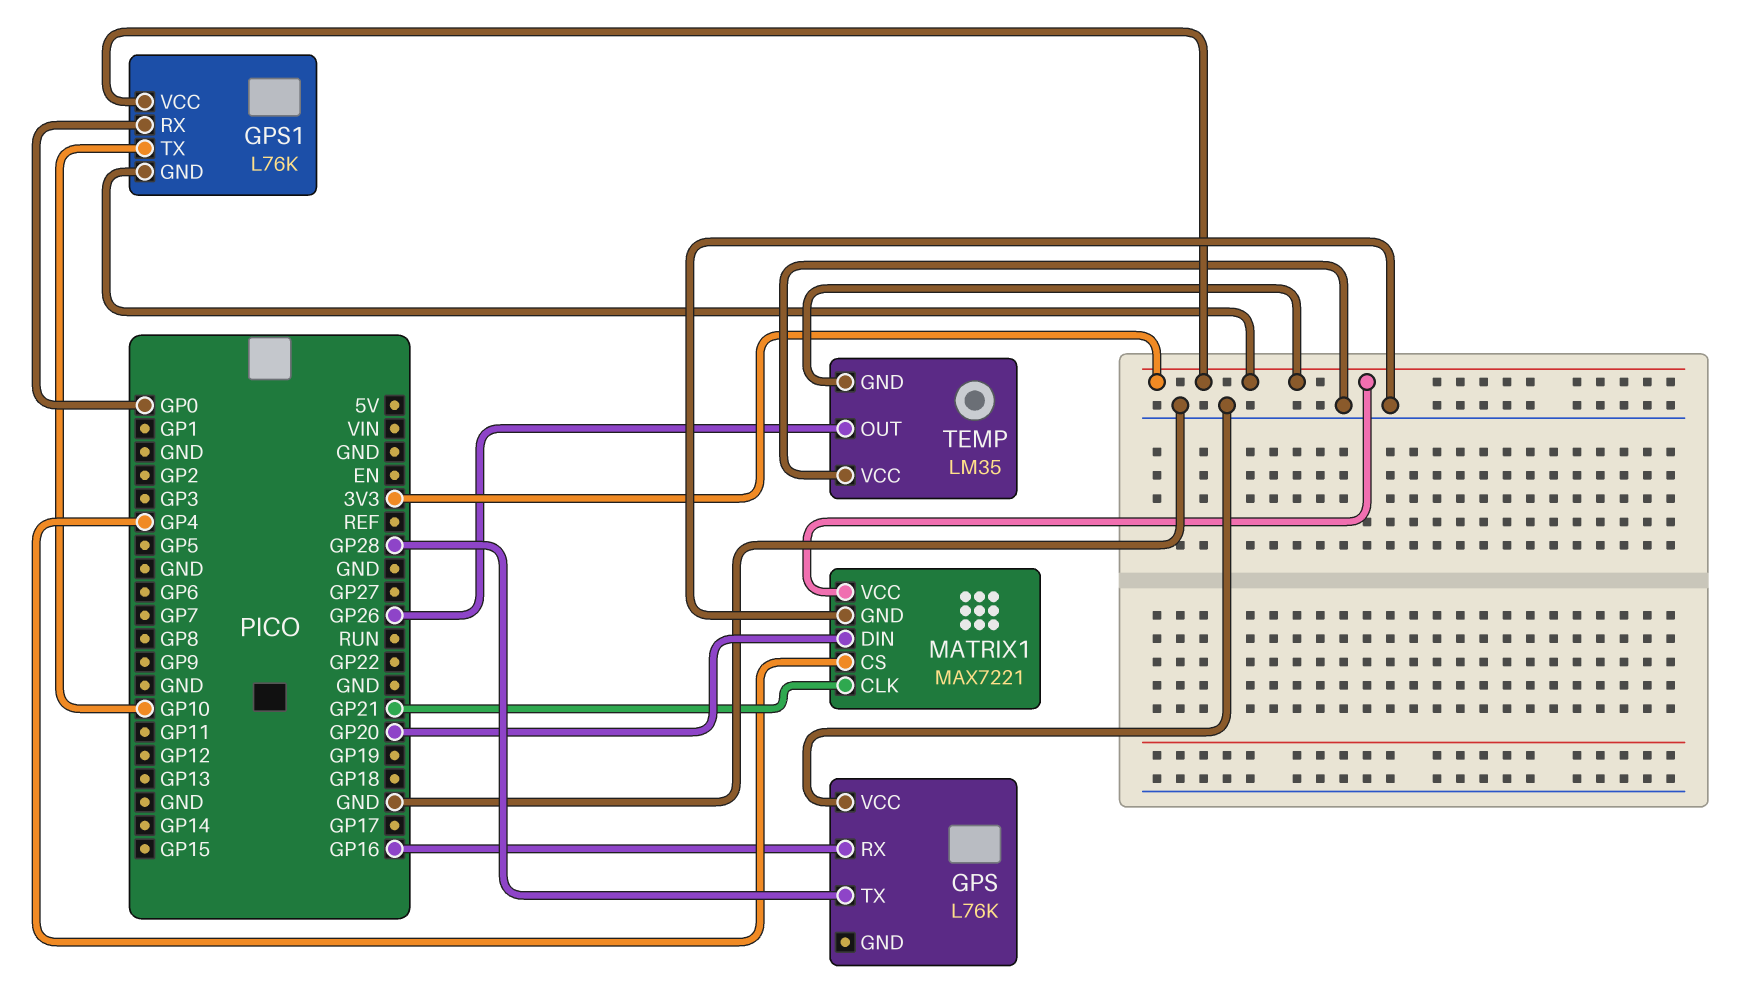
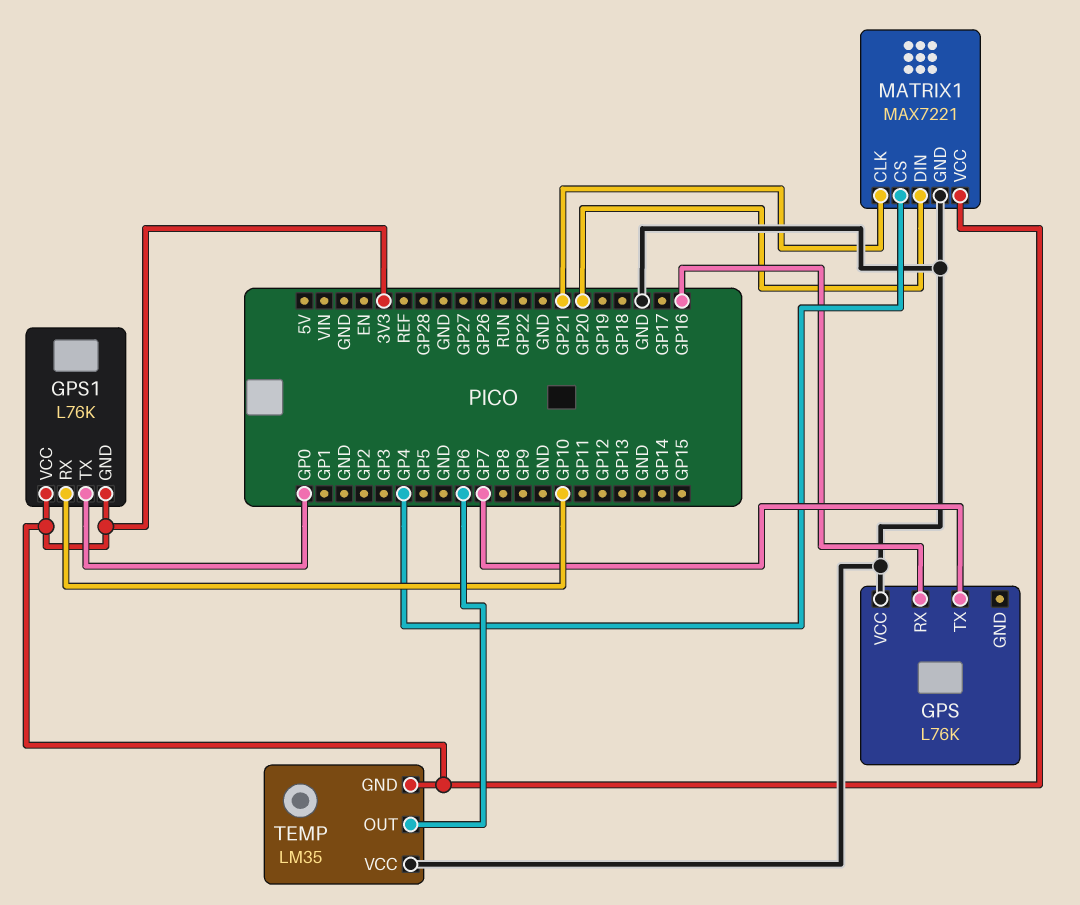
GPS pin TX: GP28 -> GP7
GPS1 pin RX: GP0 -> GP10
GPS1 pin TX: GP10 -> GP0
TEMP pin OUT: GP26 -> GP6

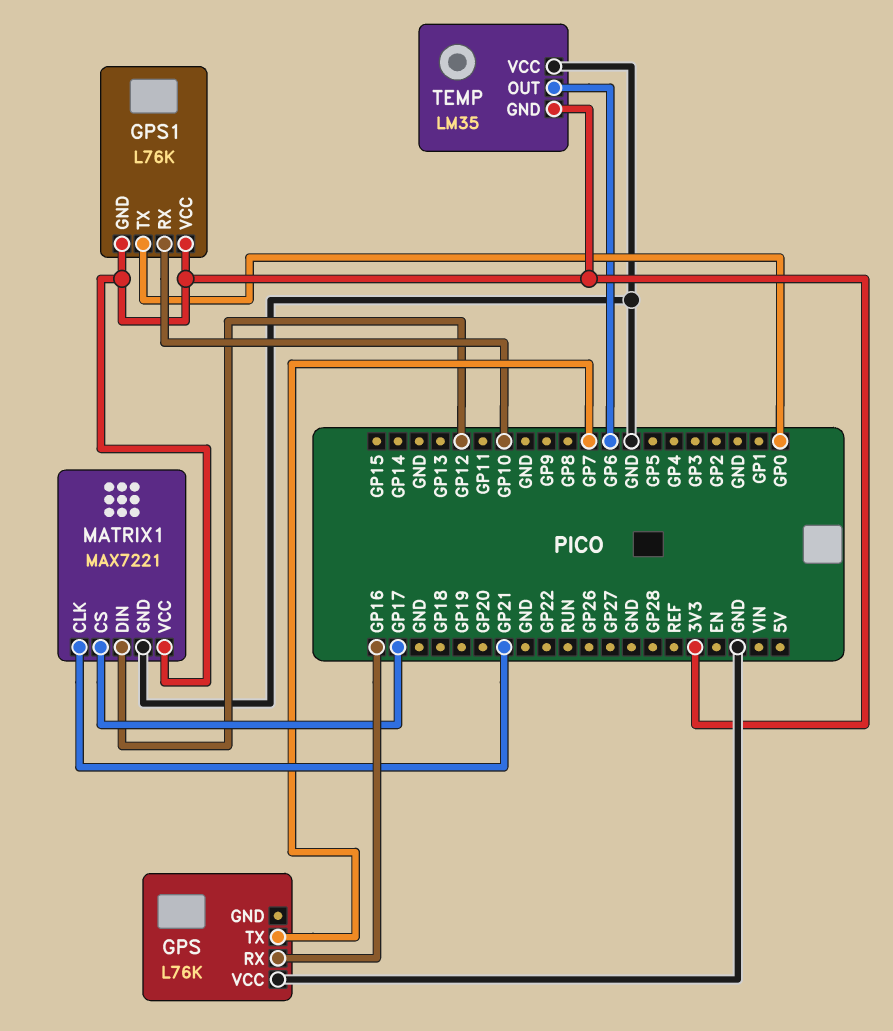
MATRIX1 pin CS: GP4 -> GP17
MATRIX1 pin DIN: GP20 -> GP12

